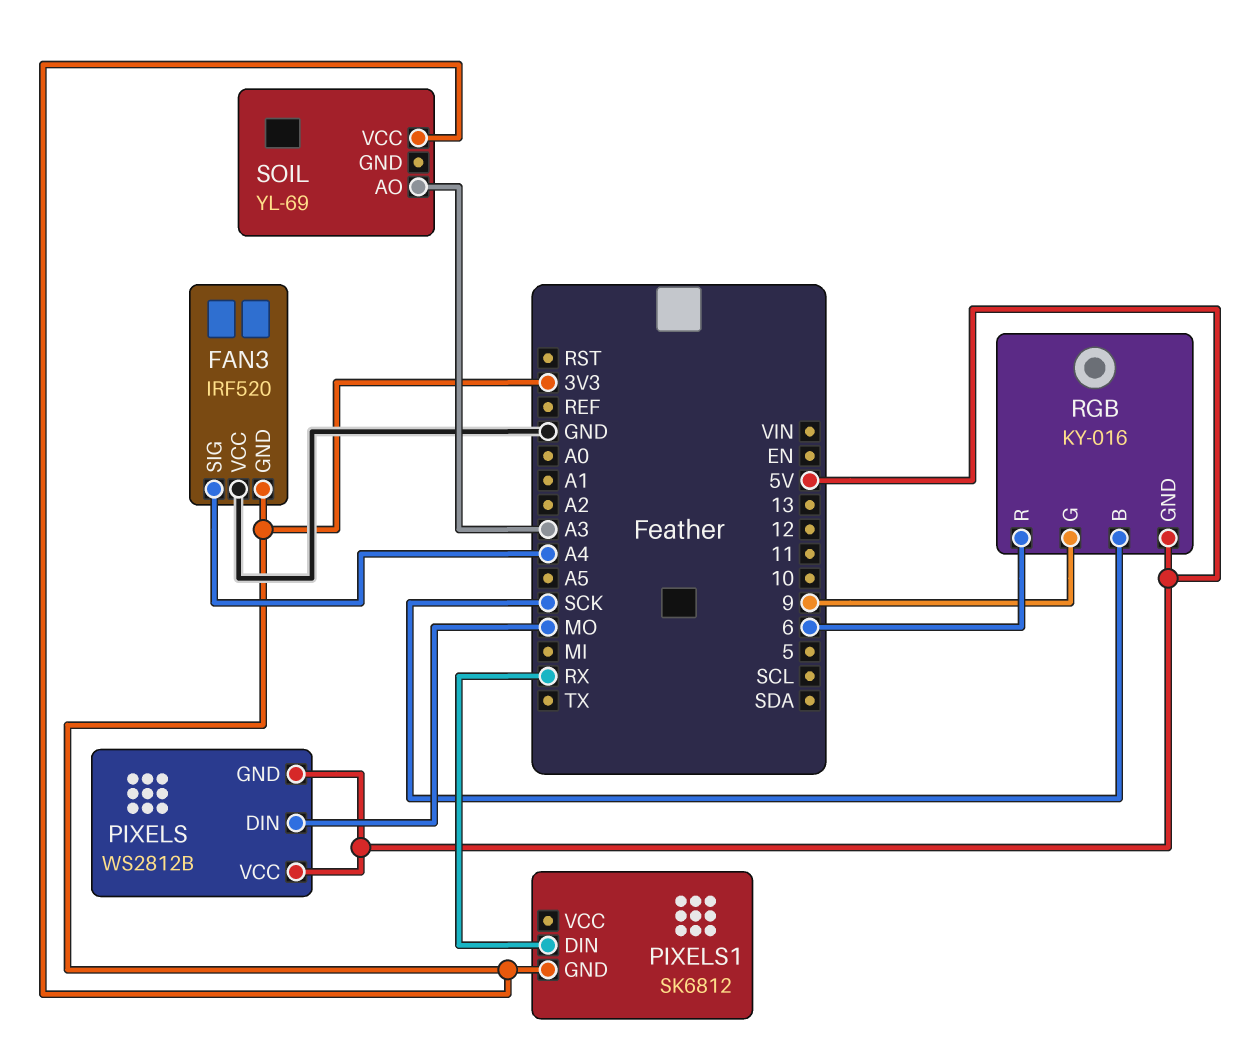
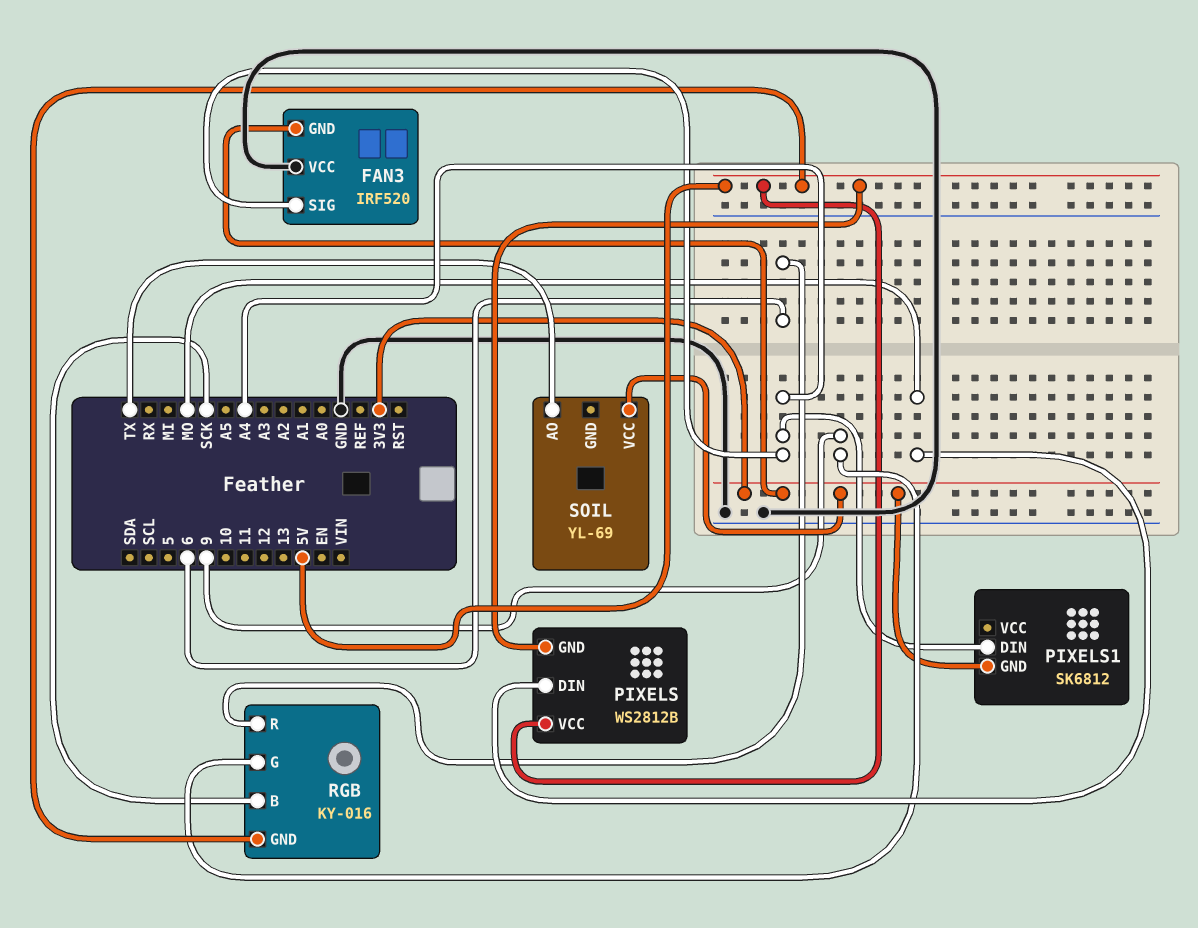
PIXELS1 pin DIN: RX -> A4
SOIL pin AO: A3 -> TX

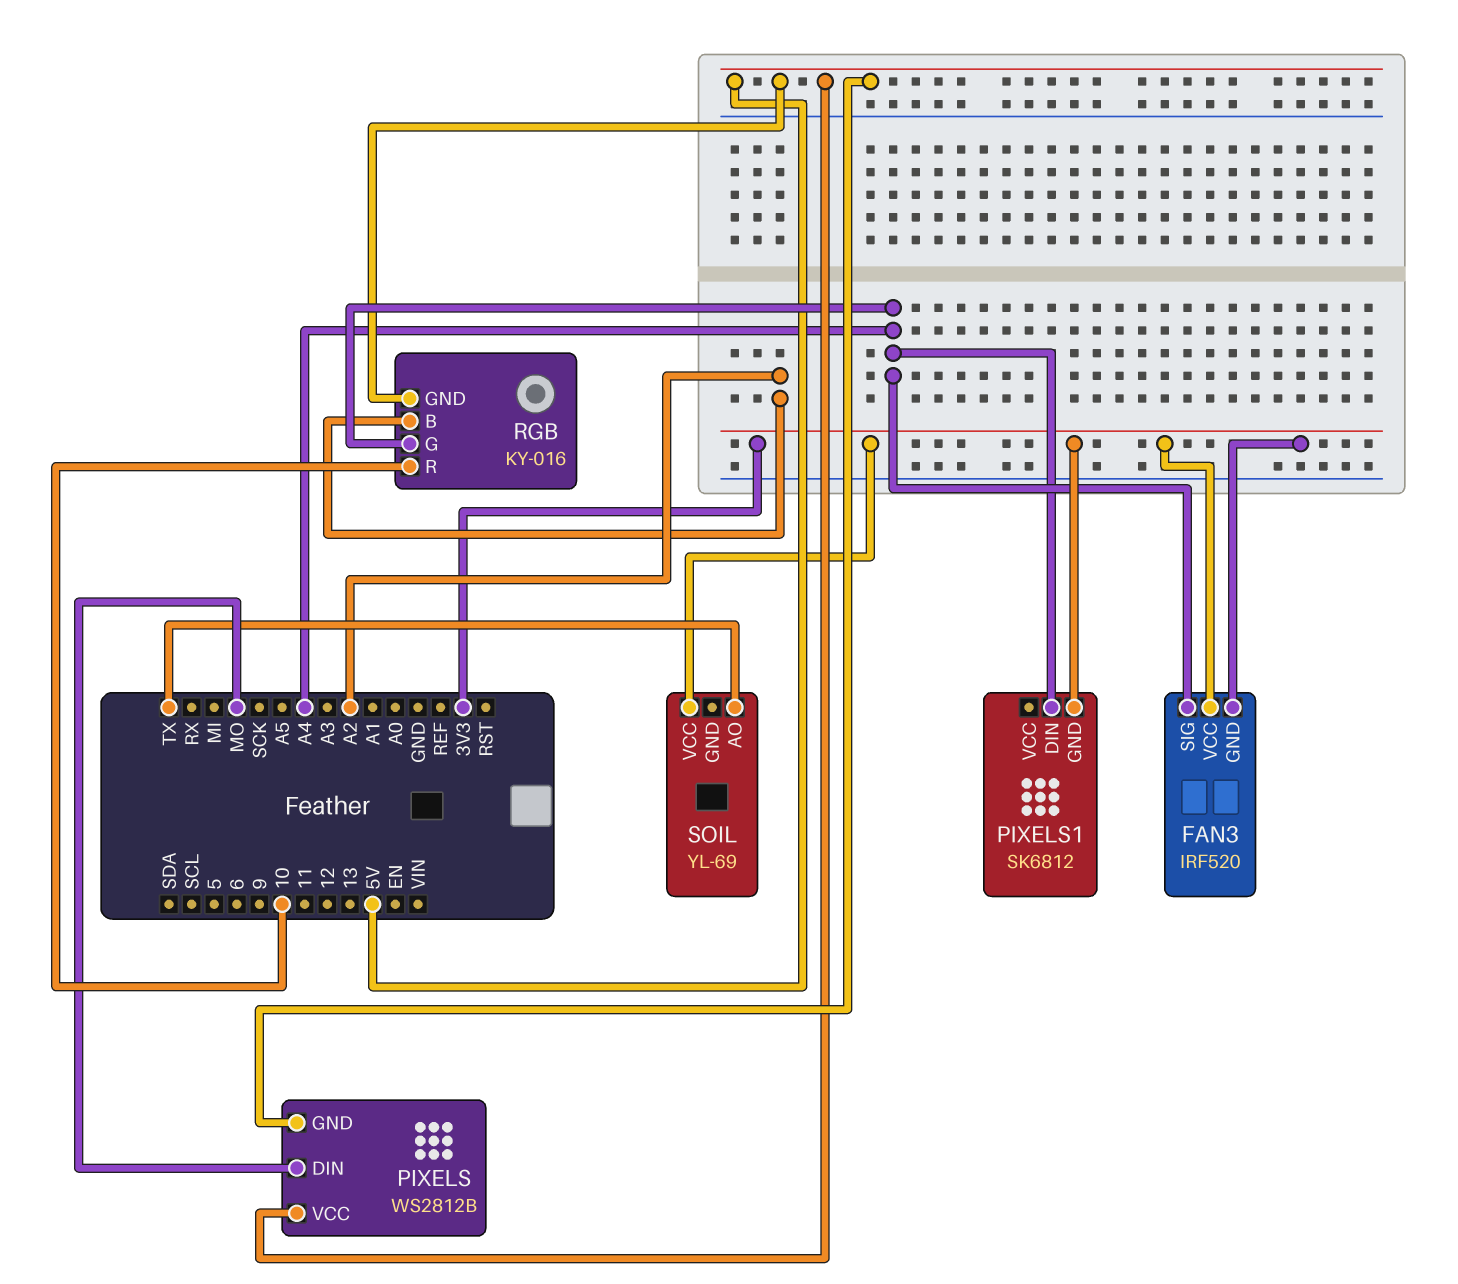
FAN3 pin VCC: GND -> 3V3
RGB pin B: SCK -> A2
RGB pin G: 9 -> A4
RGB pin R: 6 -> 10

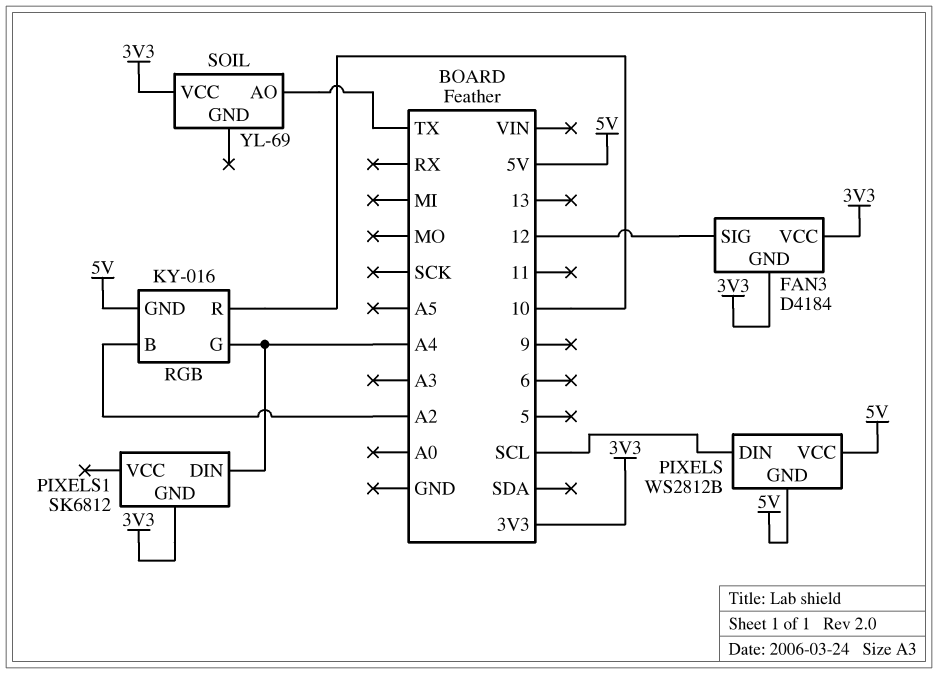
FAN3: IRF520 -> D4184
FAN3 pin SIG: A4 -> 12
PIXELS pin DIN: MO -> SCL

